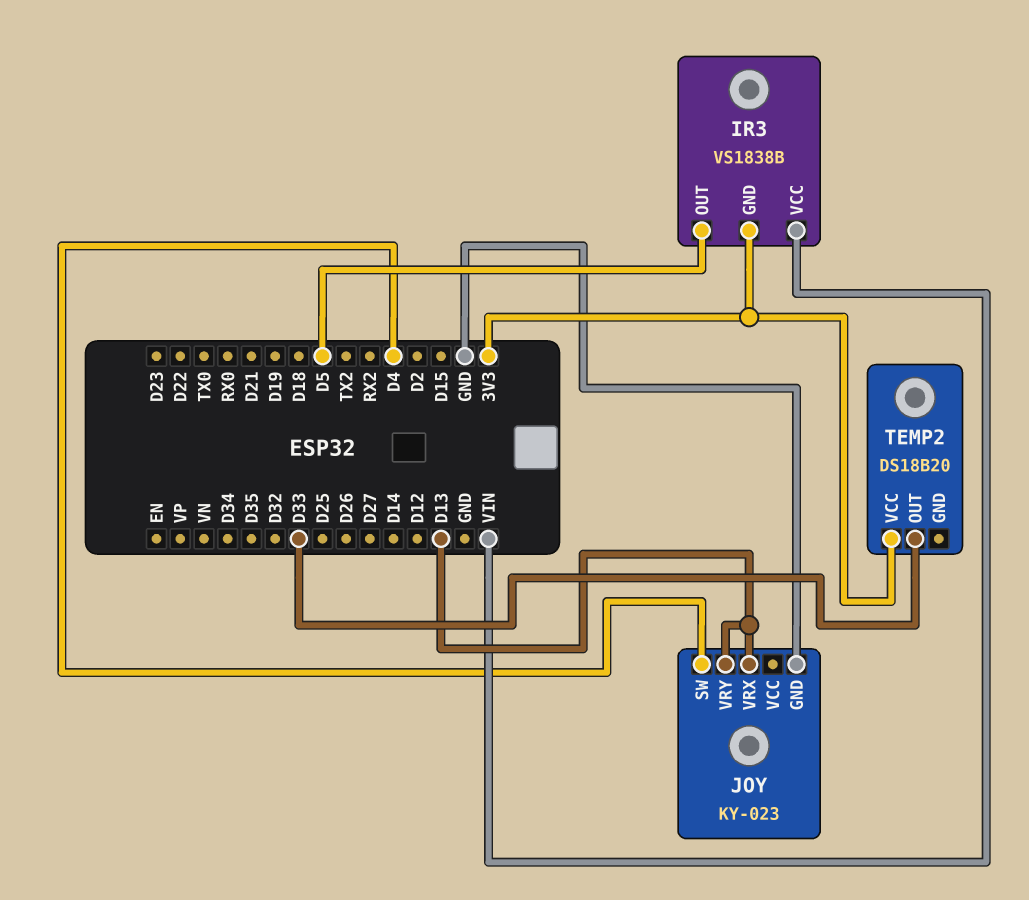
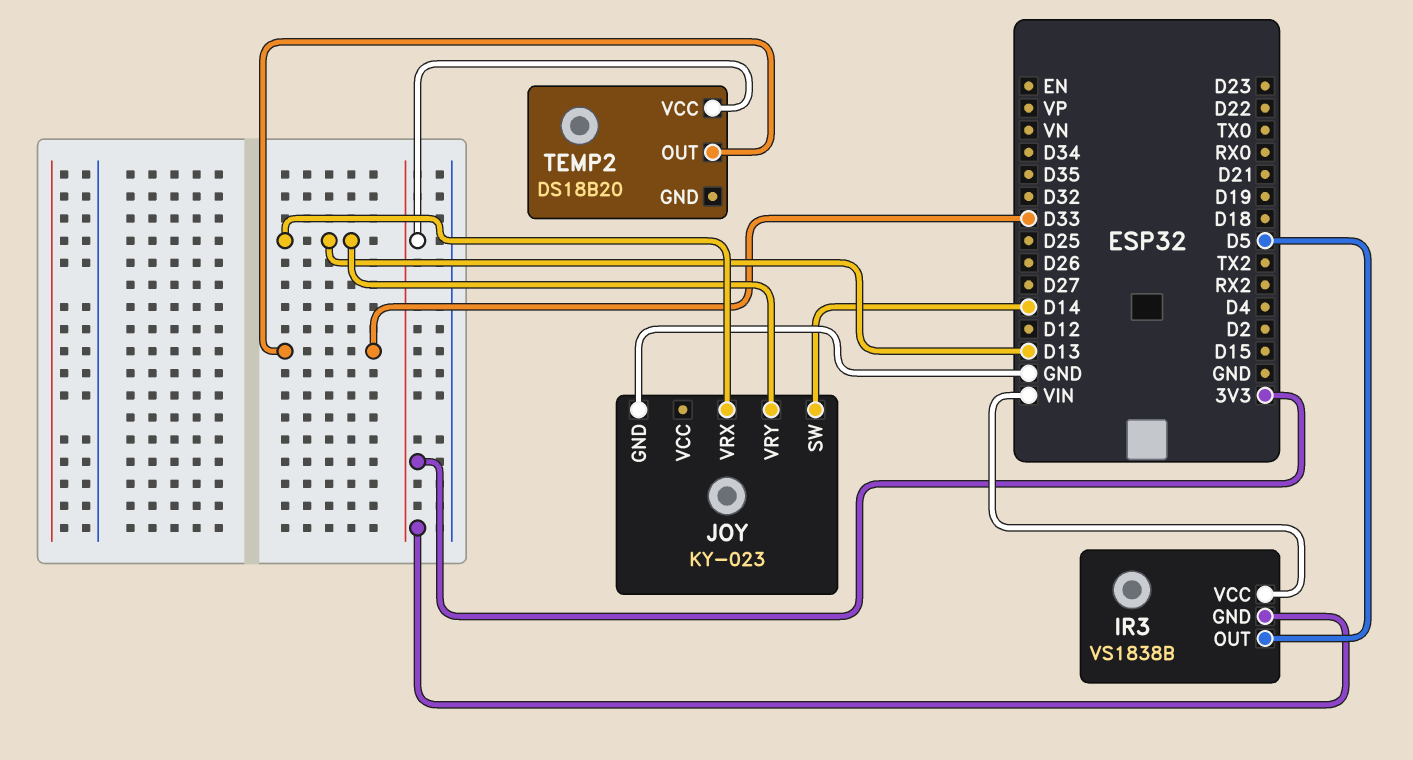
JOY pin SW: D4 -> D14

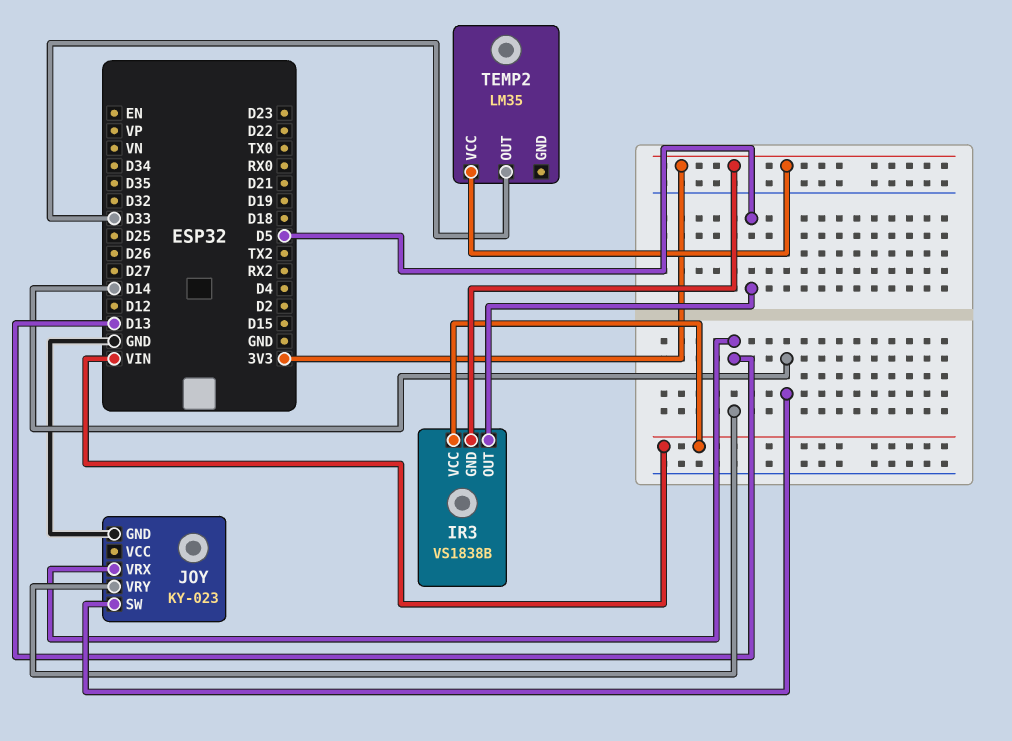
TEMP2: DS18B20 -> LM35

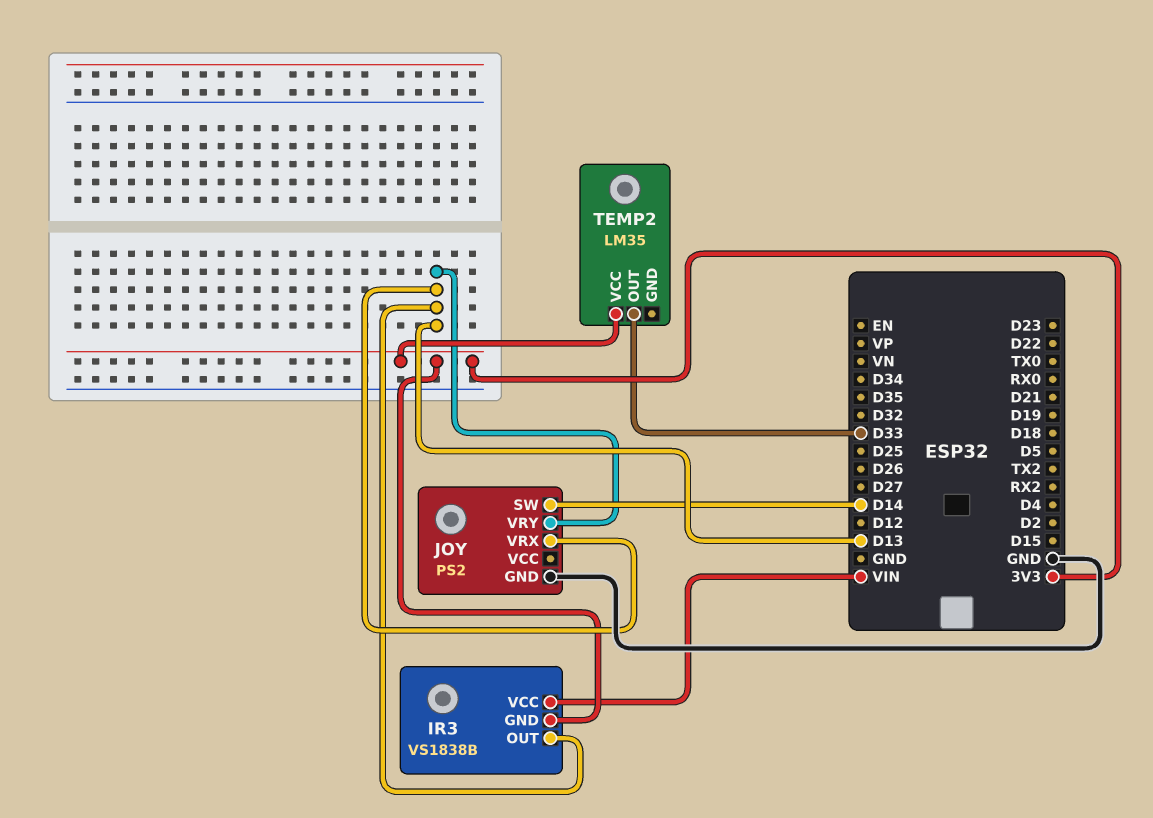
IR3 pin OUT: D5 -> D13
JOY: KY-023 -> PS2

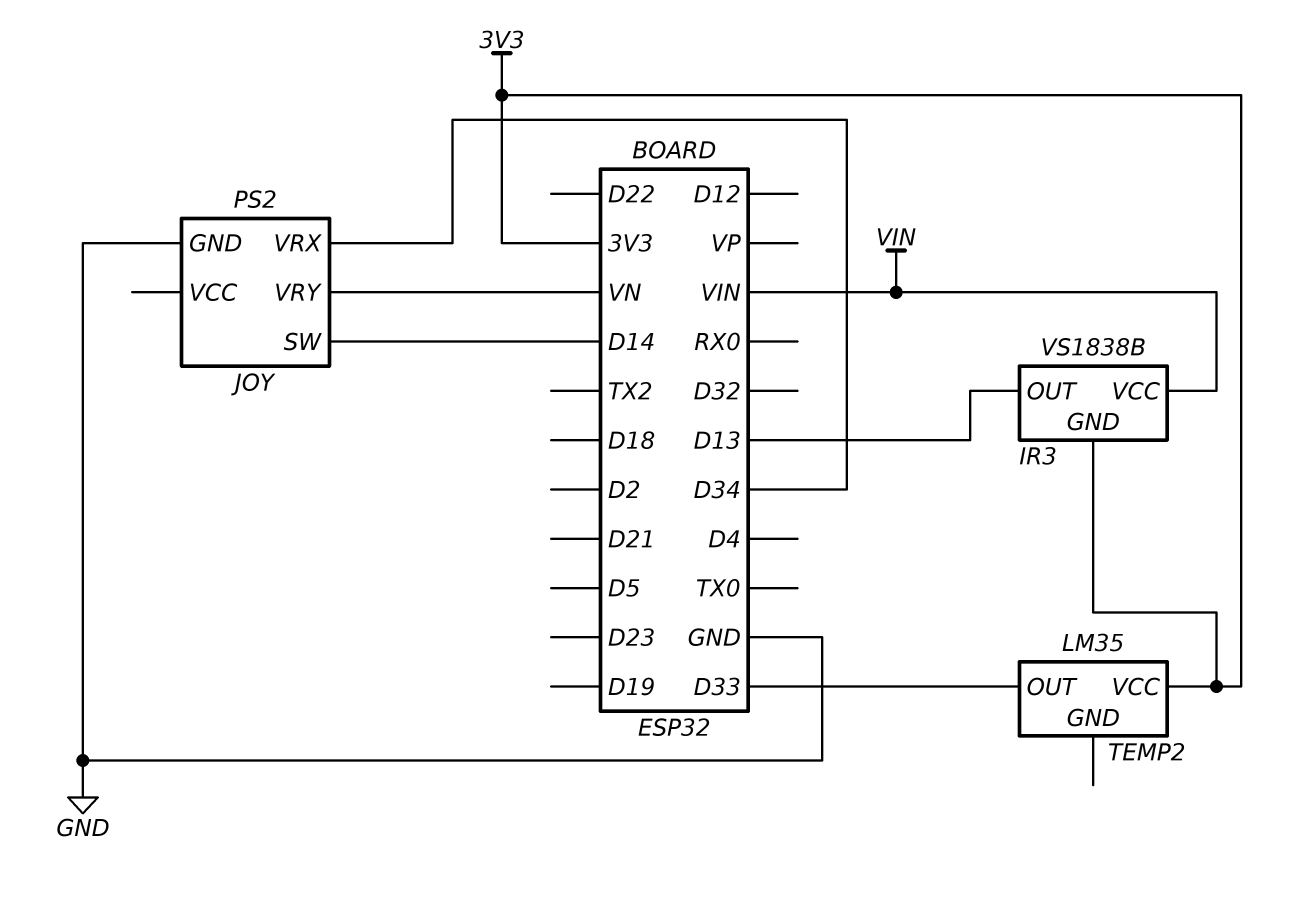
JOY pin VRX: D13 -> D34
JOY pin VRY: D13 -> VN

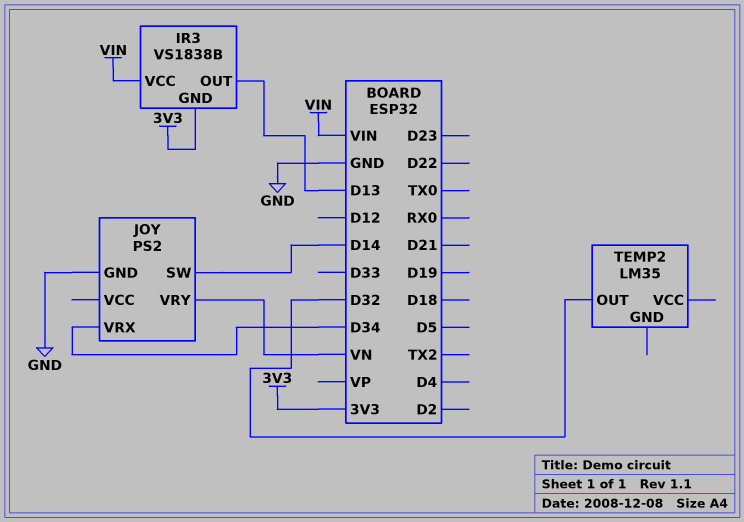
TEMP2 pin OUT: D33 -> D32
TEMP2 pin VCC: 3V3 -> none

